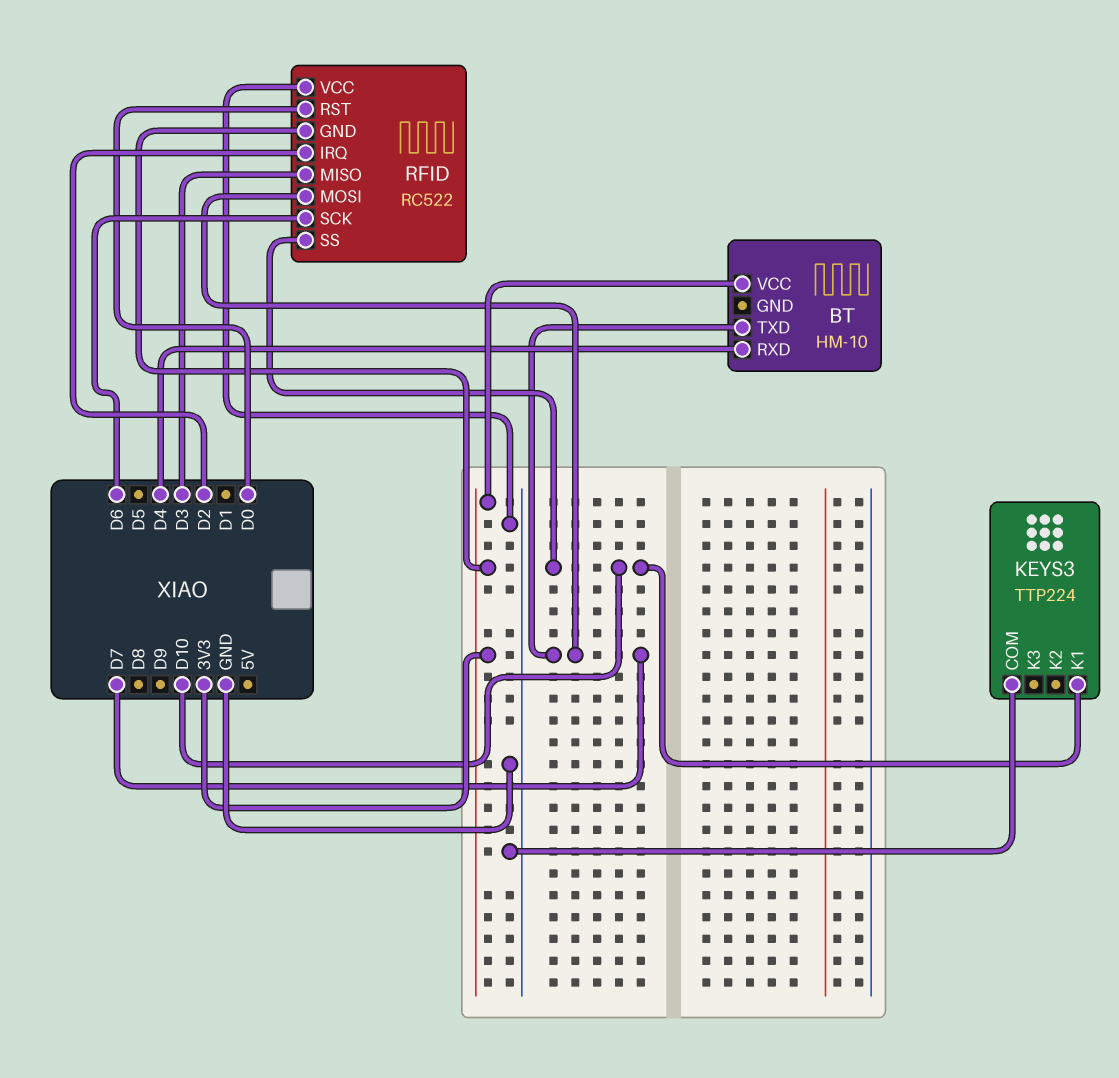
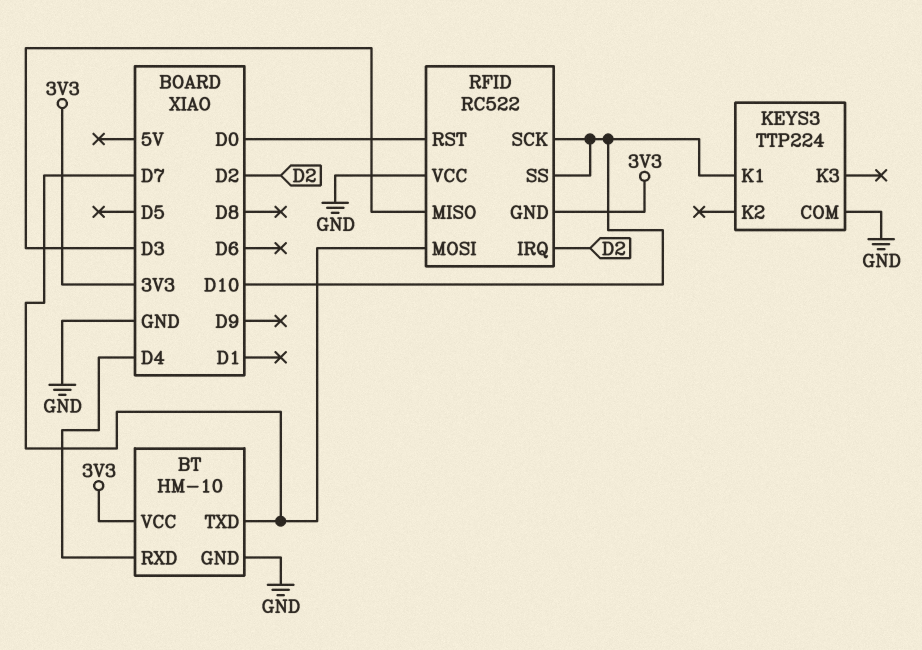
BT pin GND: none -> GND
RFID pin SCK: D6 -> D10

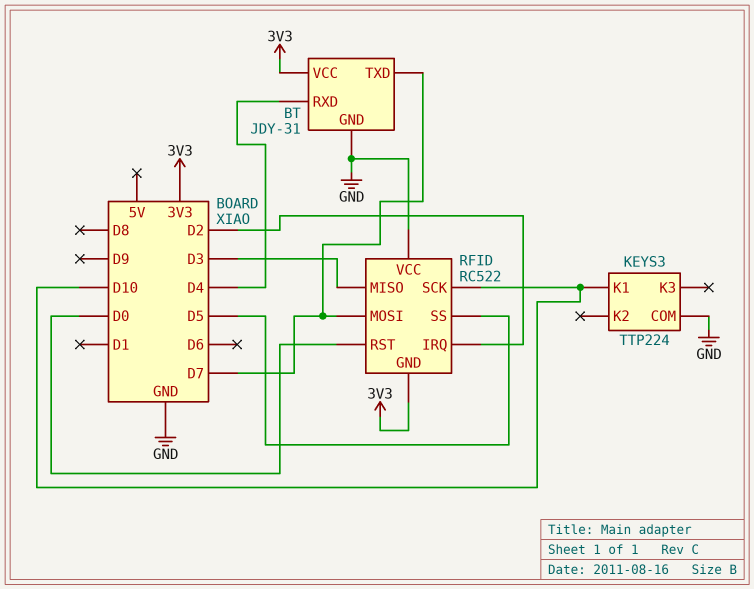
BT: HM-10 -> JDY-31
RFID pin SS: D10 -> D5

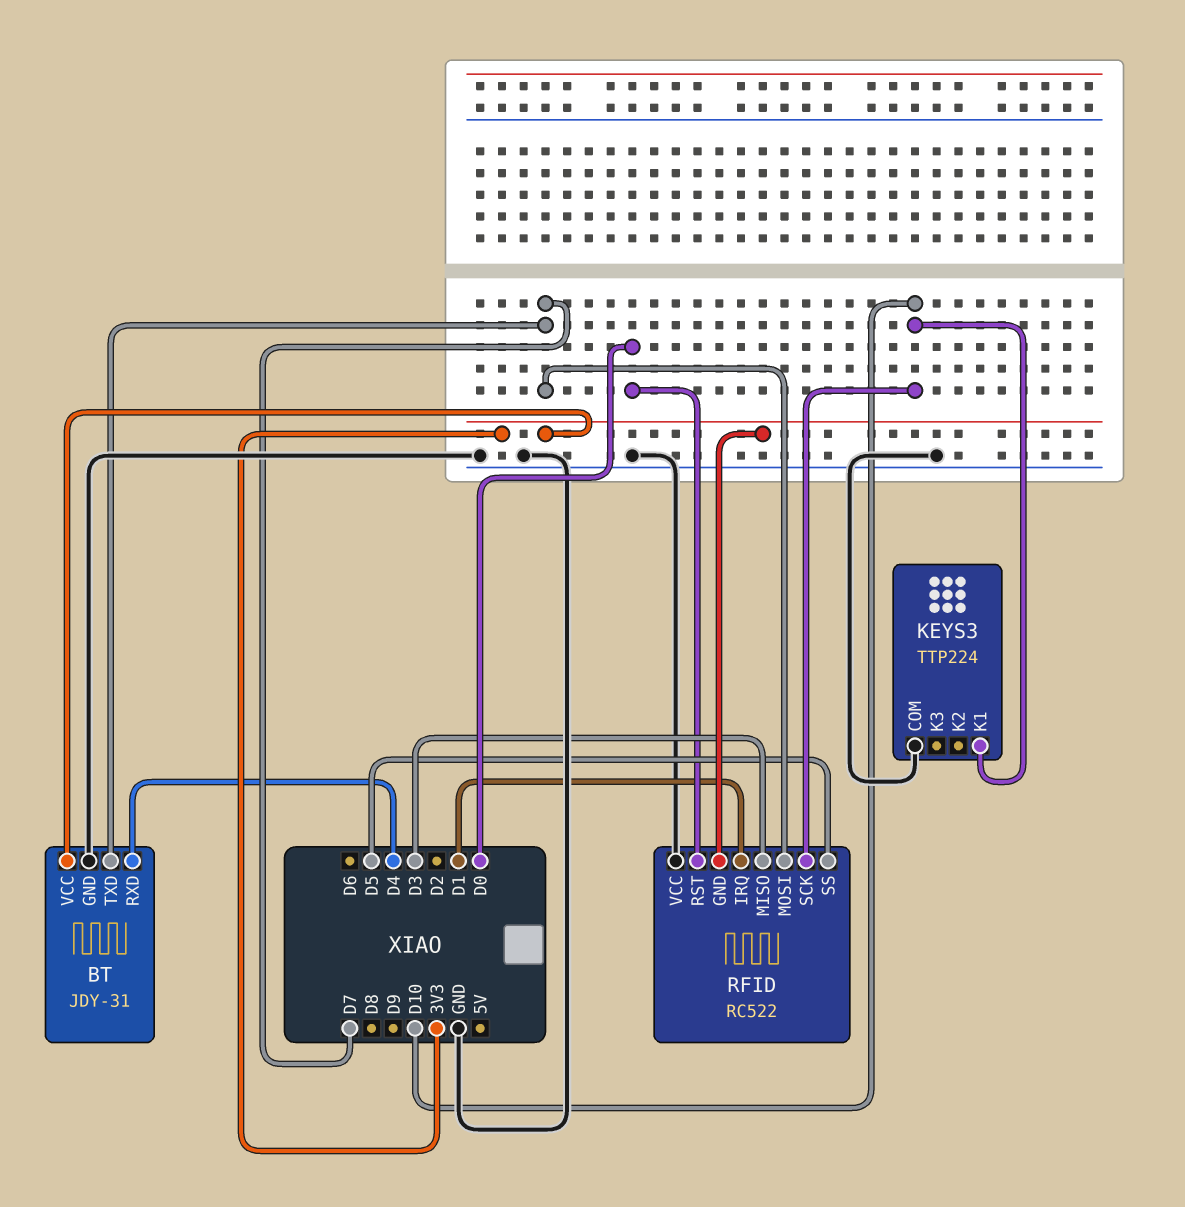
RFID pin IRQ: D2 -> D1

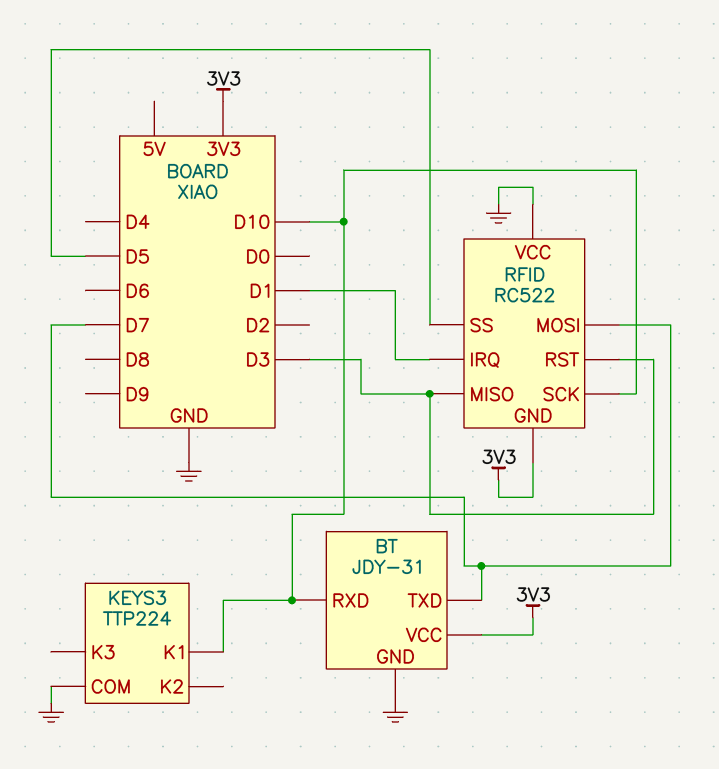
BT pin RXD: D4 -> D10
RFID pin RST: D0 -> D3

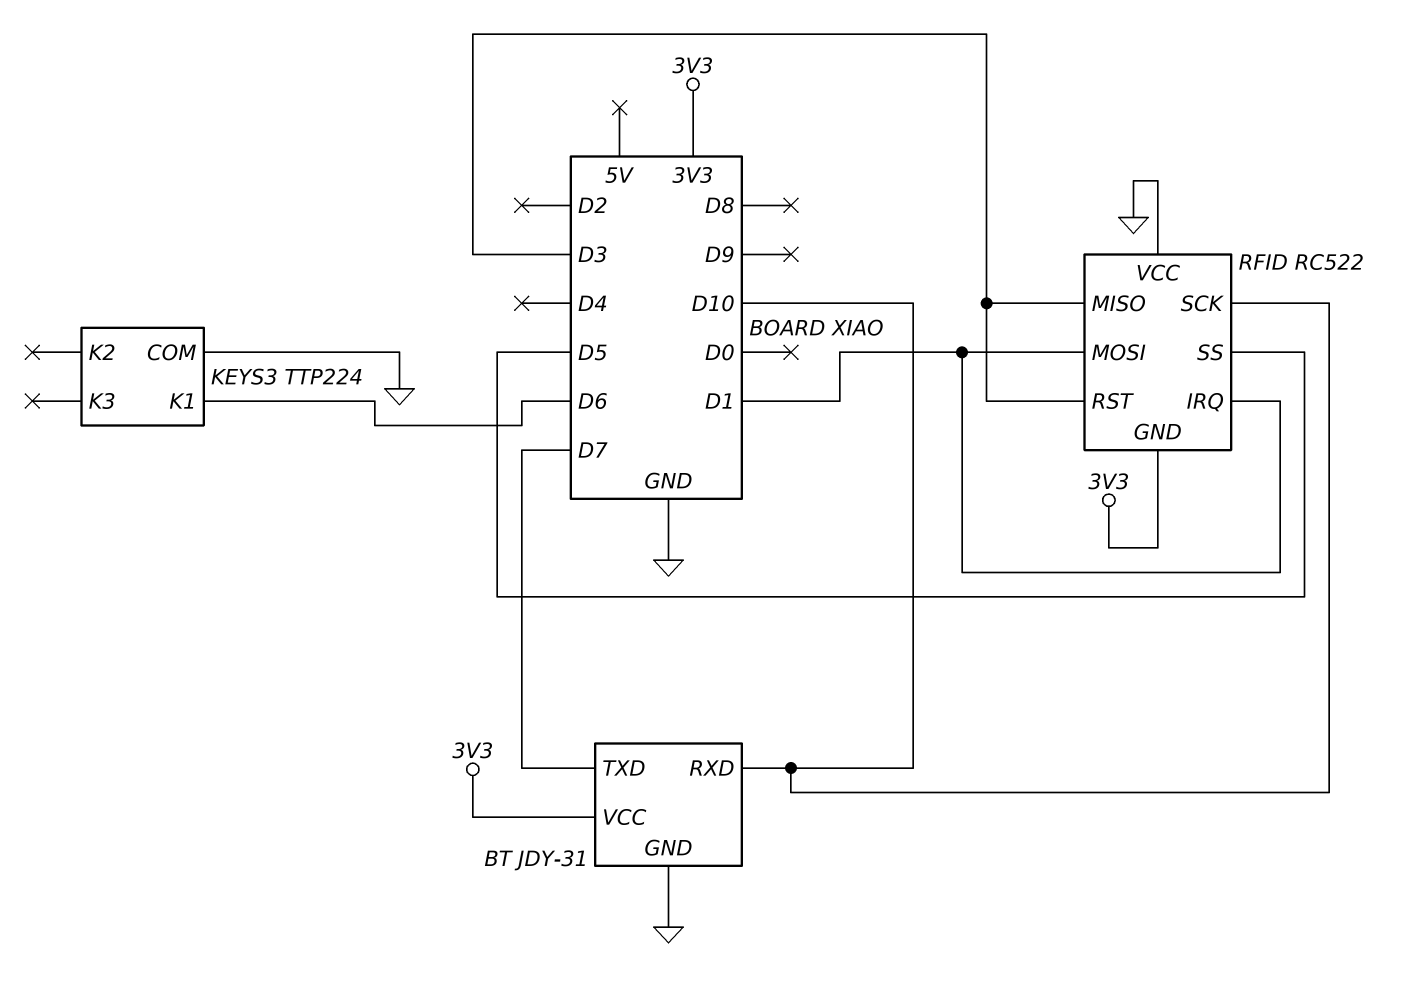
KEYS3 pin K1: D10 -> D6
RFID pin MOSI: D7 -> D1

